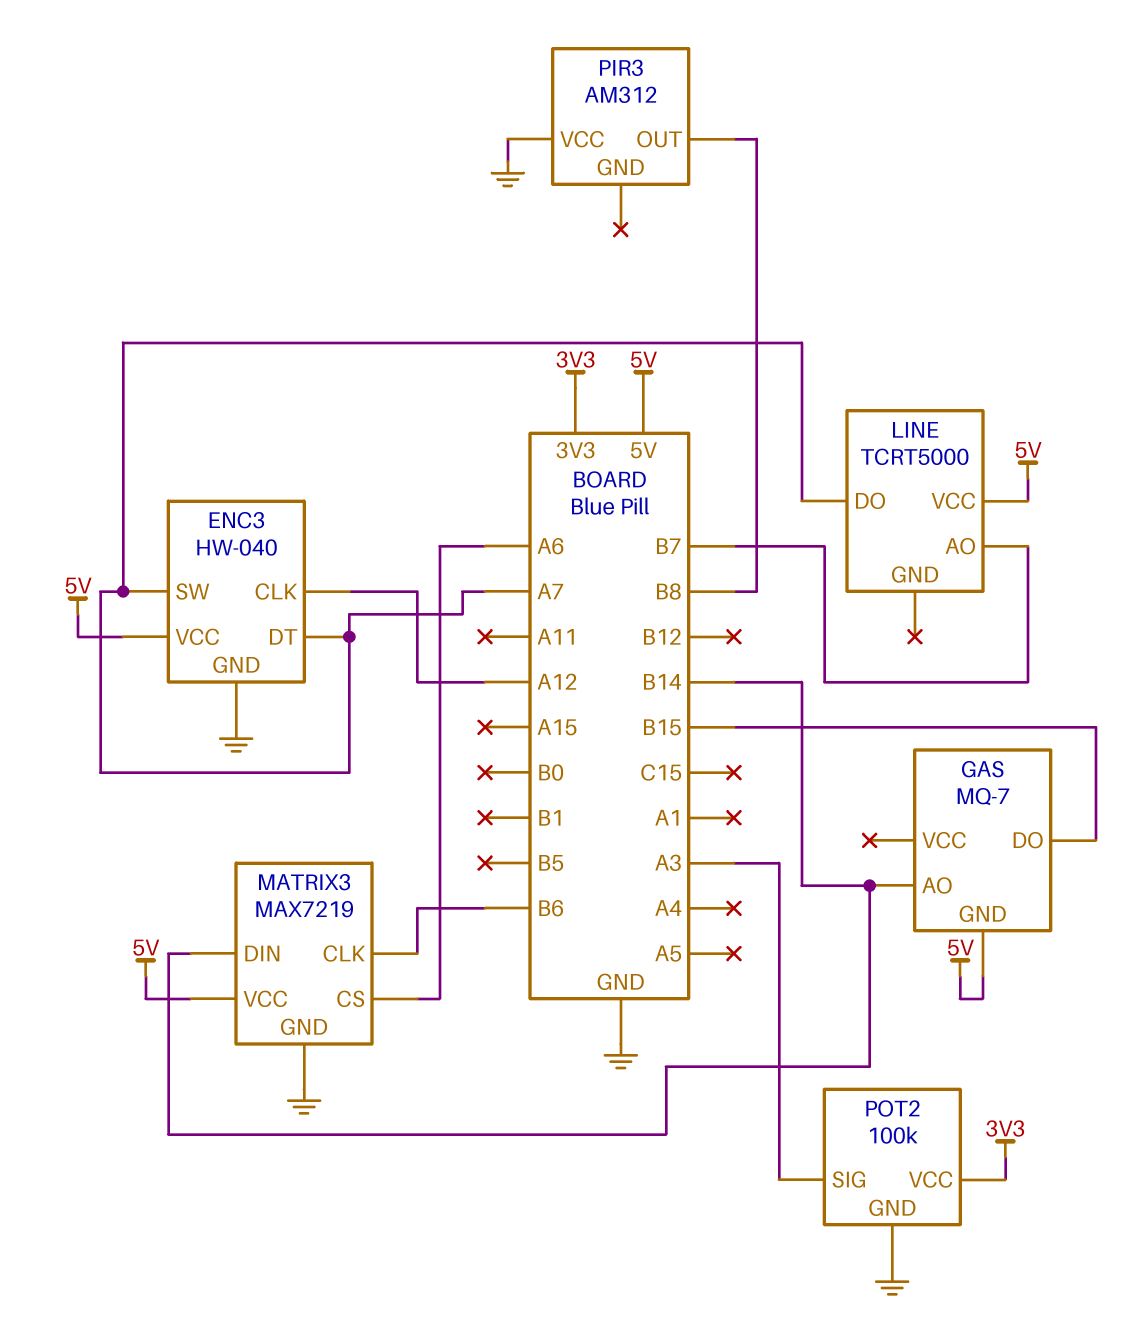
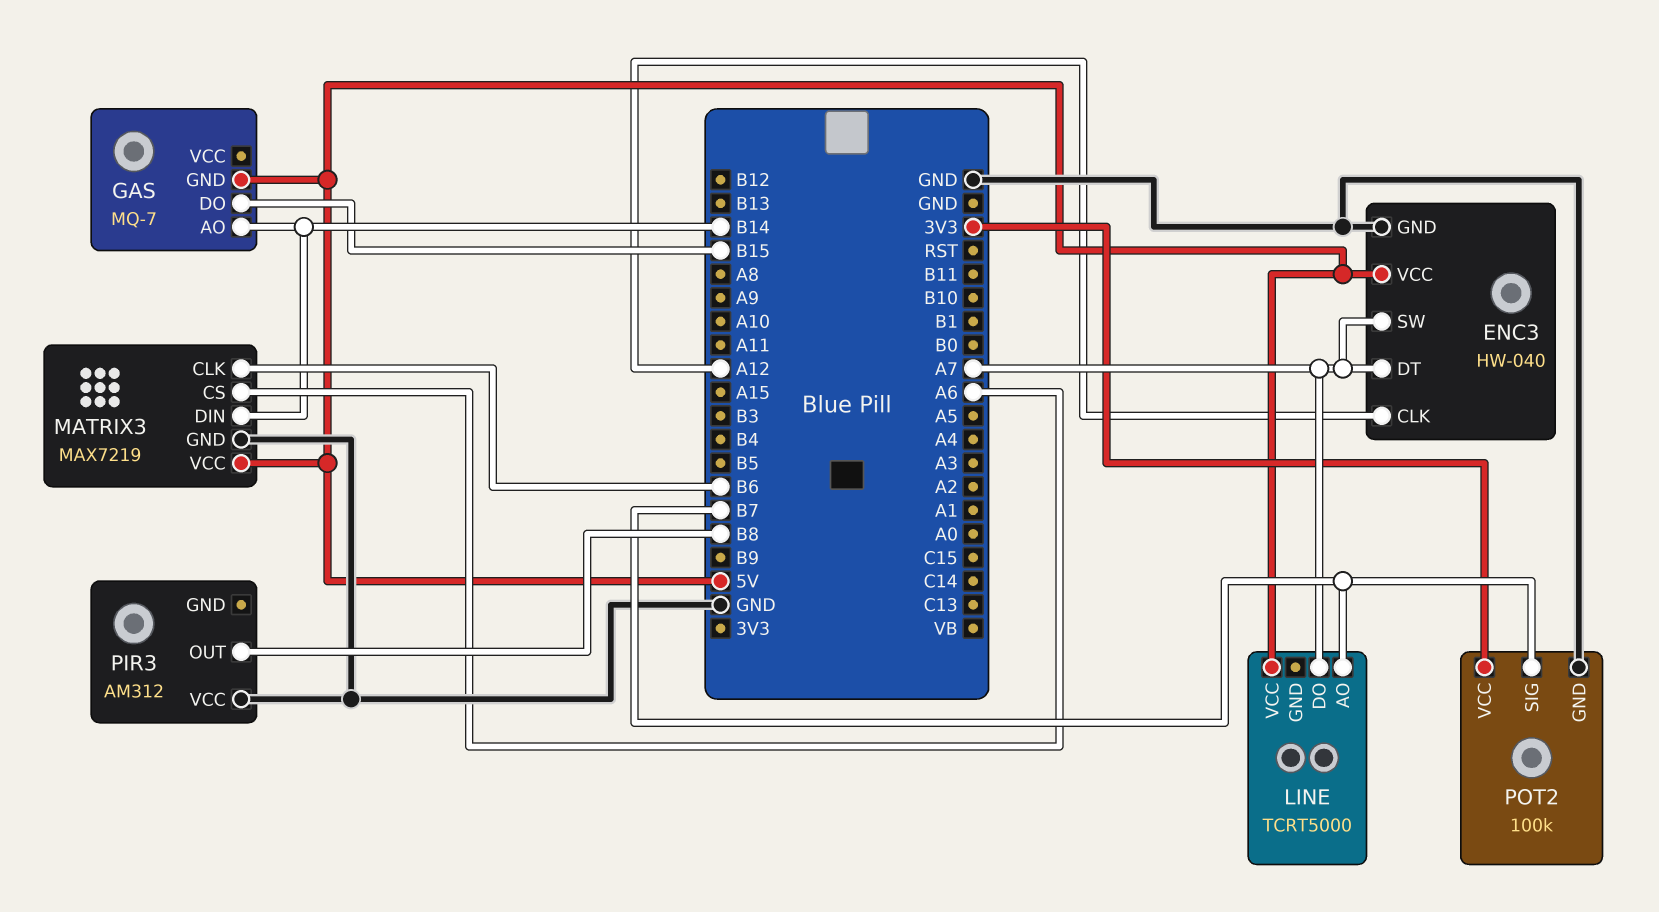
POT2 pin SIG: A3 -> B7

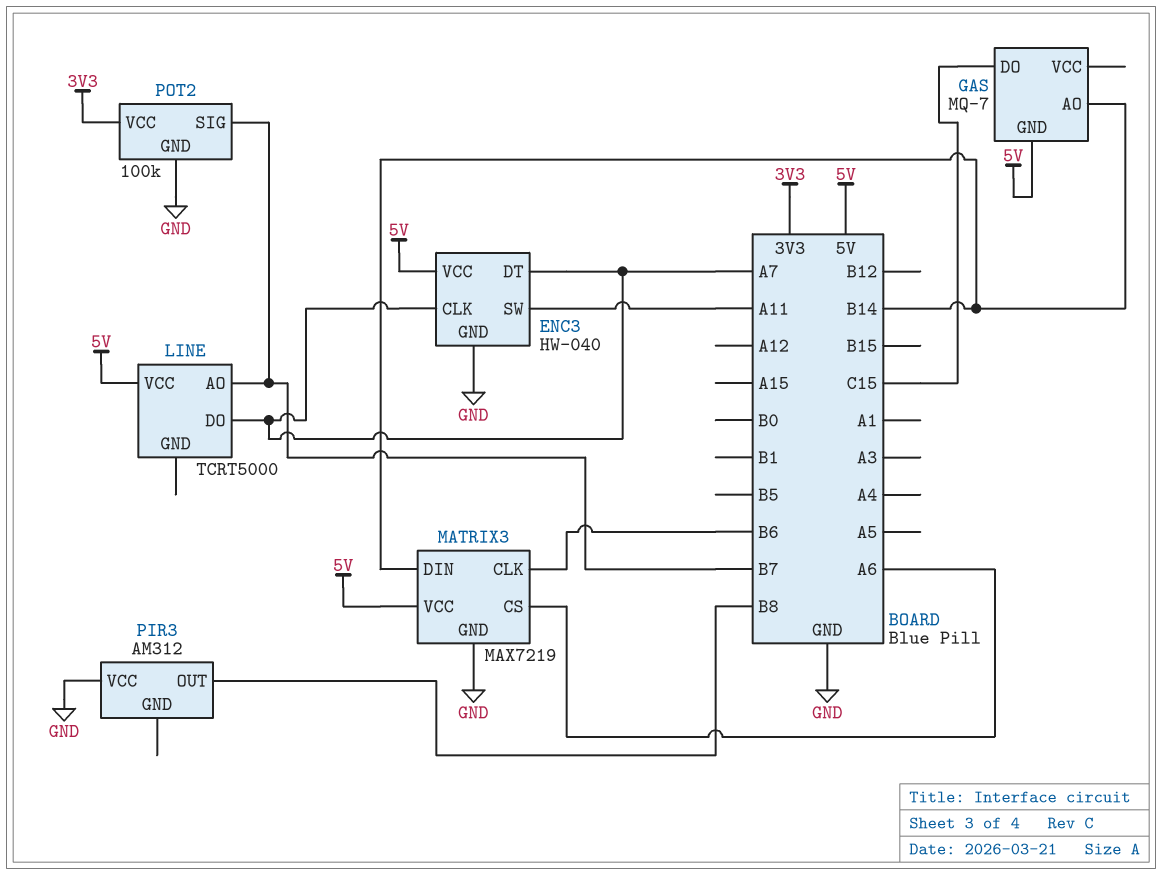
ENC3 pin CLK: A12 -> A7
ENC3 pin SW: A7 -> A11
GAS pin DO: B15 -> C15

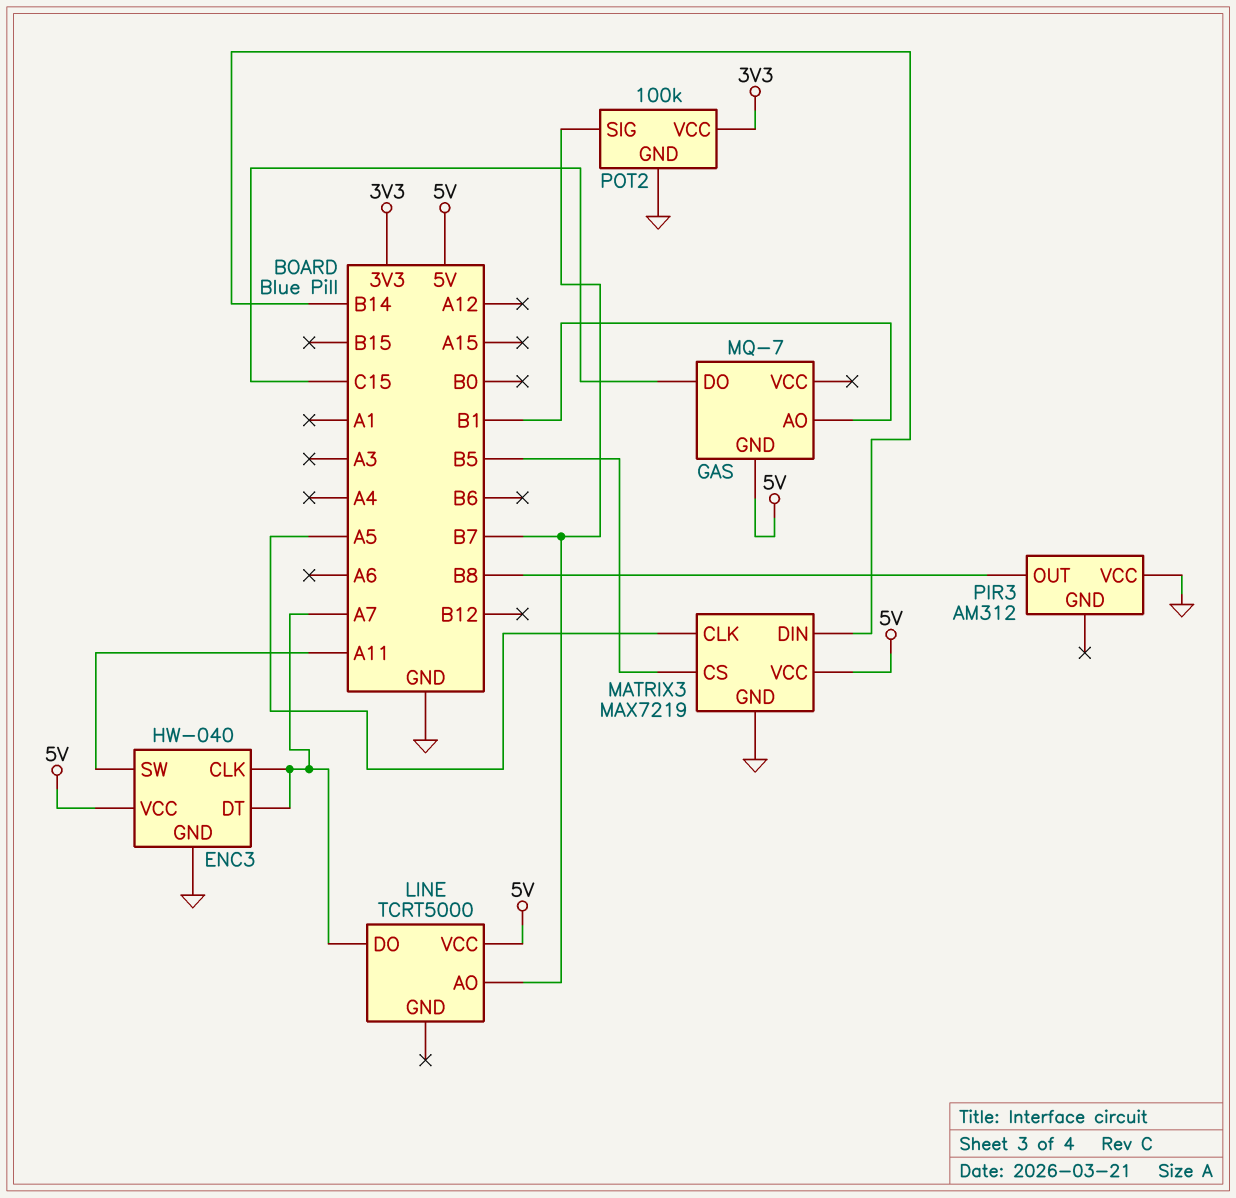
GAS pin AO: B14 -> B1
MATRIX3 pin CLK: B6 -> A5
MATRIX3 pin CS: A6 -> B5

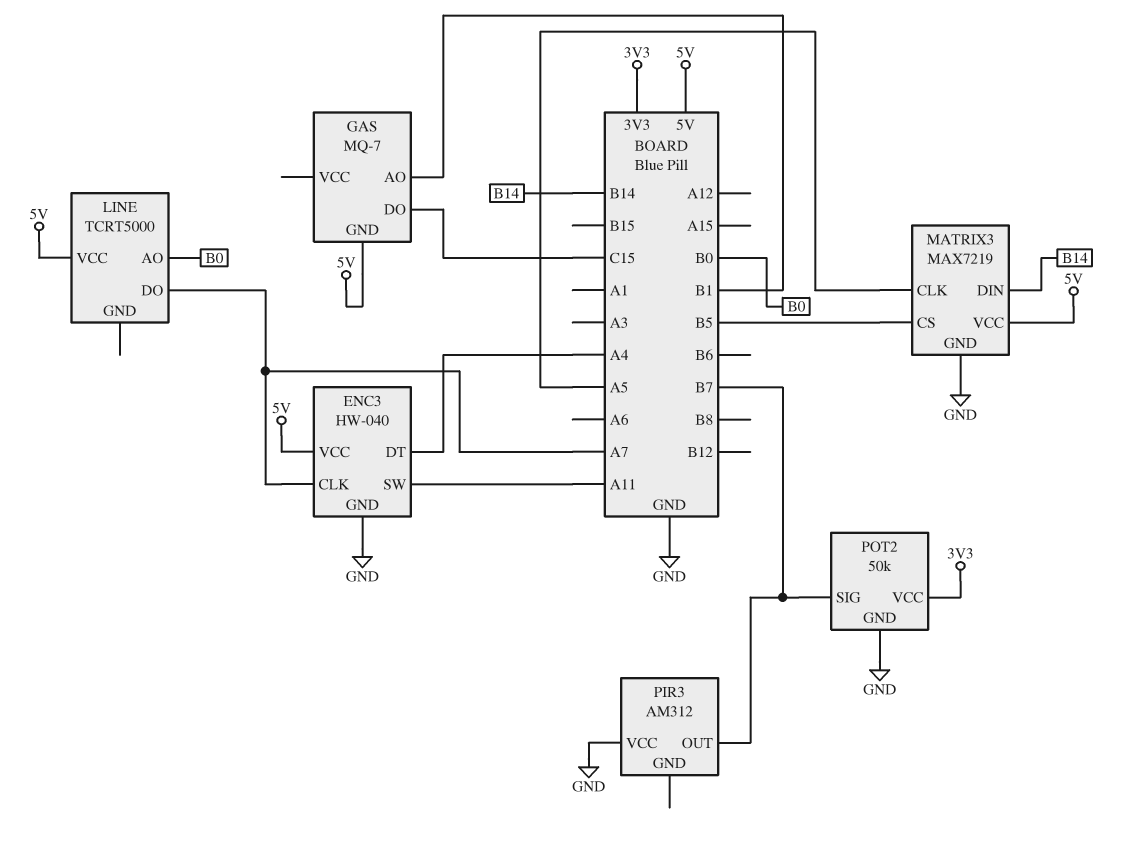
ENC3 pin DT: A7 -> A4
LINE pin AO: B7 -> B0
PIR3 pin OUT: B8 -> B7
POT2: 100k -> 50k

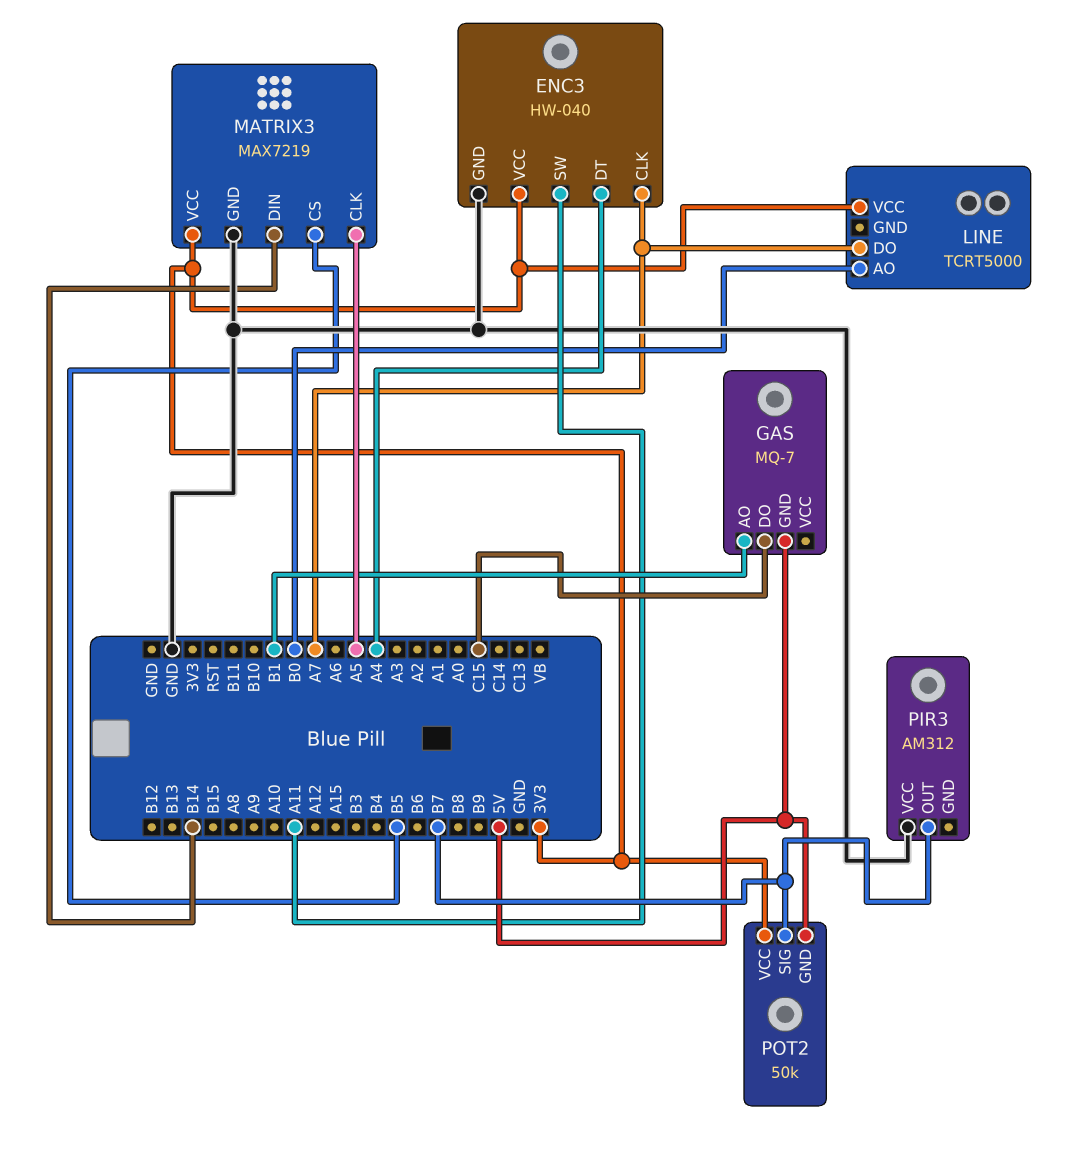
ENC3 pin VCC: 5V -> 3V3
LINE pin VCC: 5V -> 3V3
MATRIX3 pin VCC: 5V -> 3V3
POT2 pin GND: GND -> 5V

